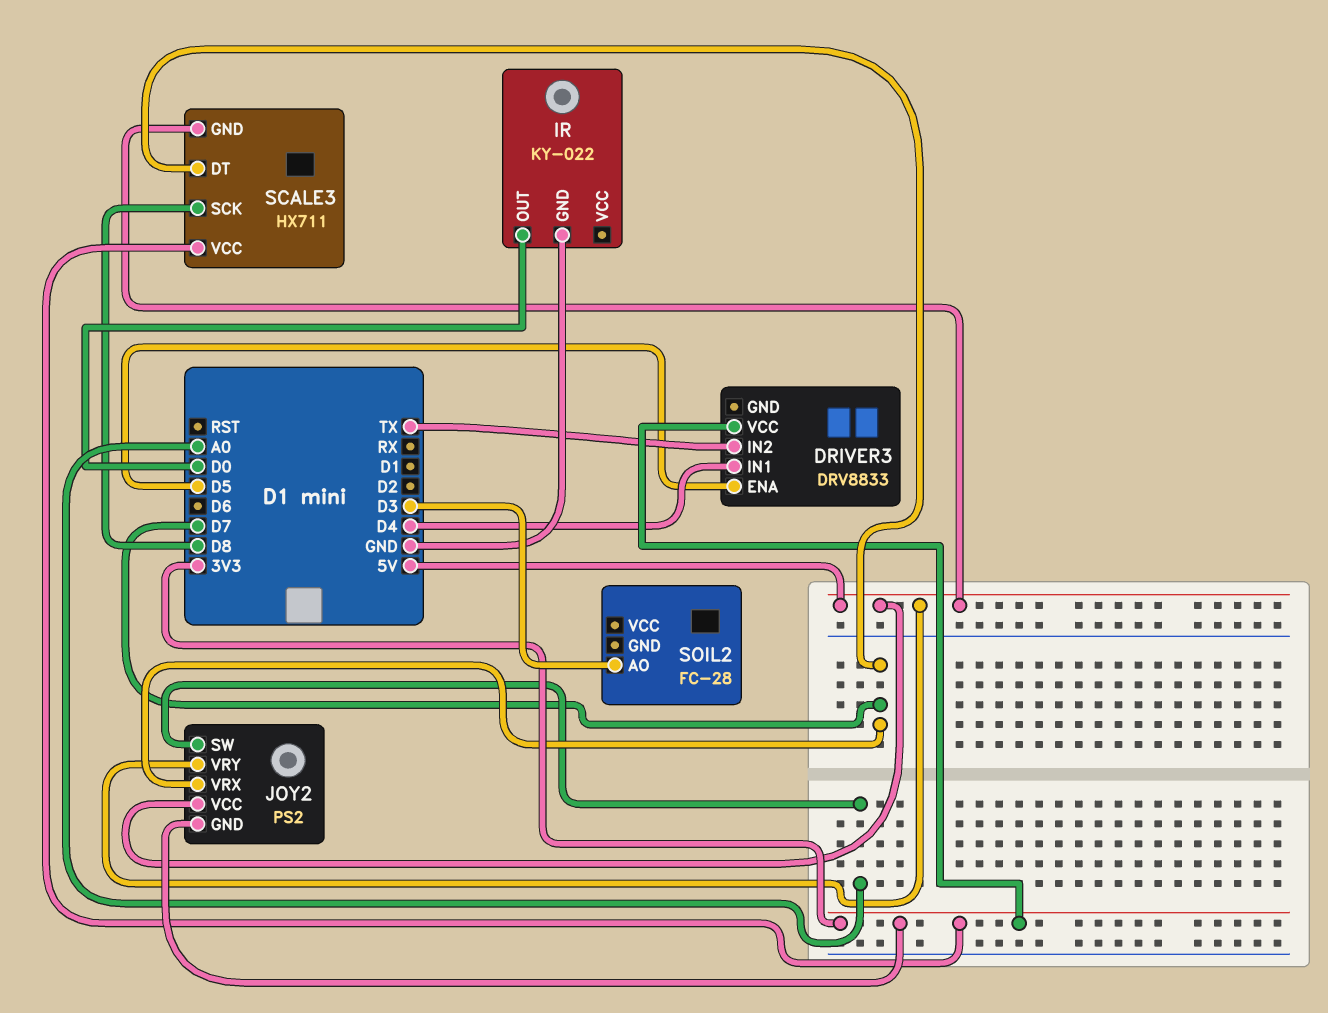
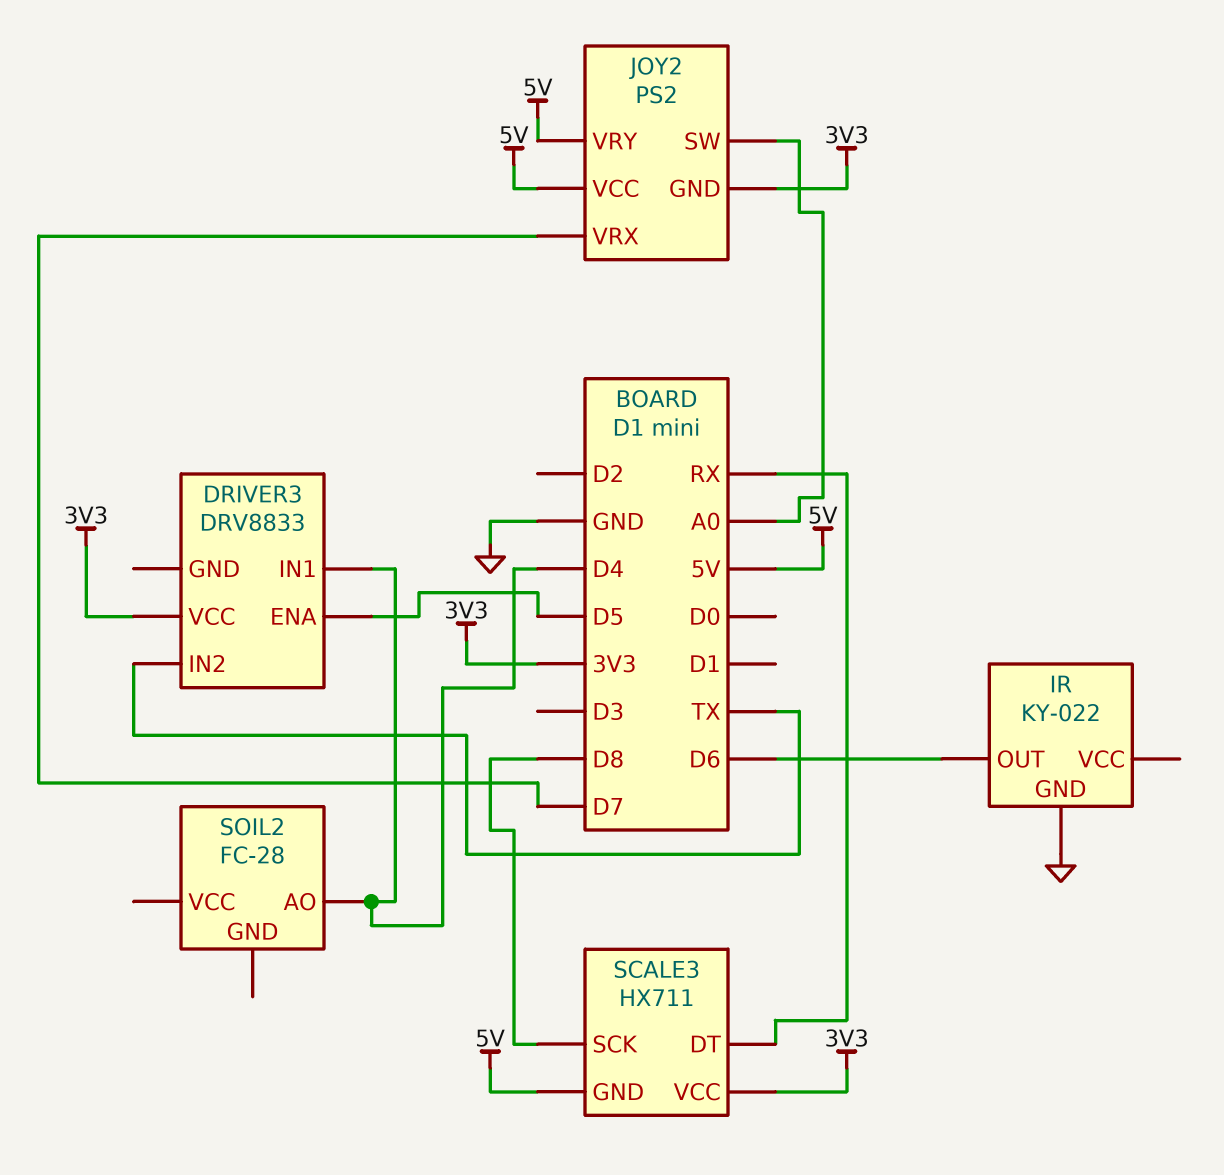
IR pin OUT: D0 -> D6
SCALE3 pin DT: D7 -> RX
SOIL2 pin AO: D3 -> D4

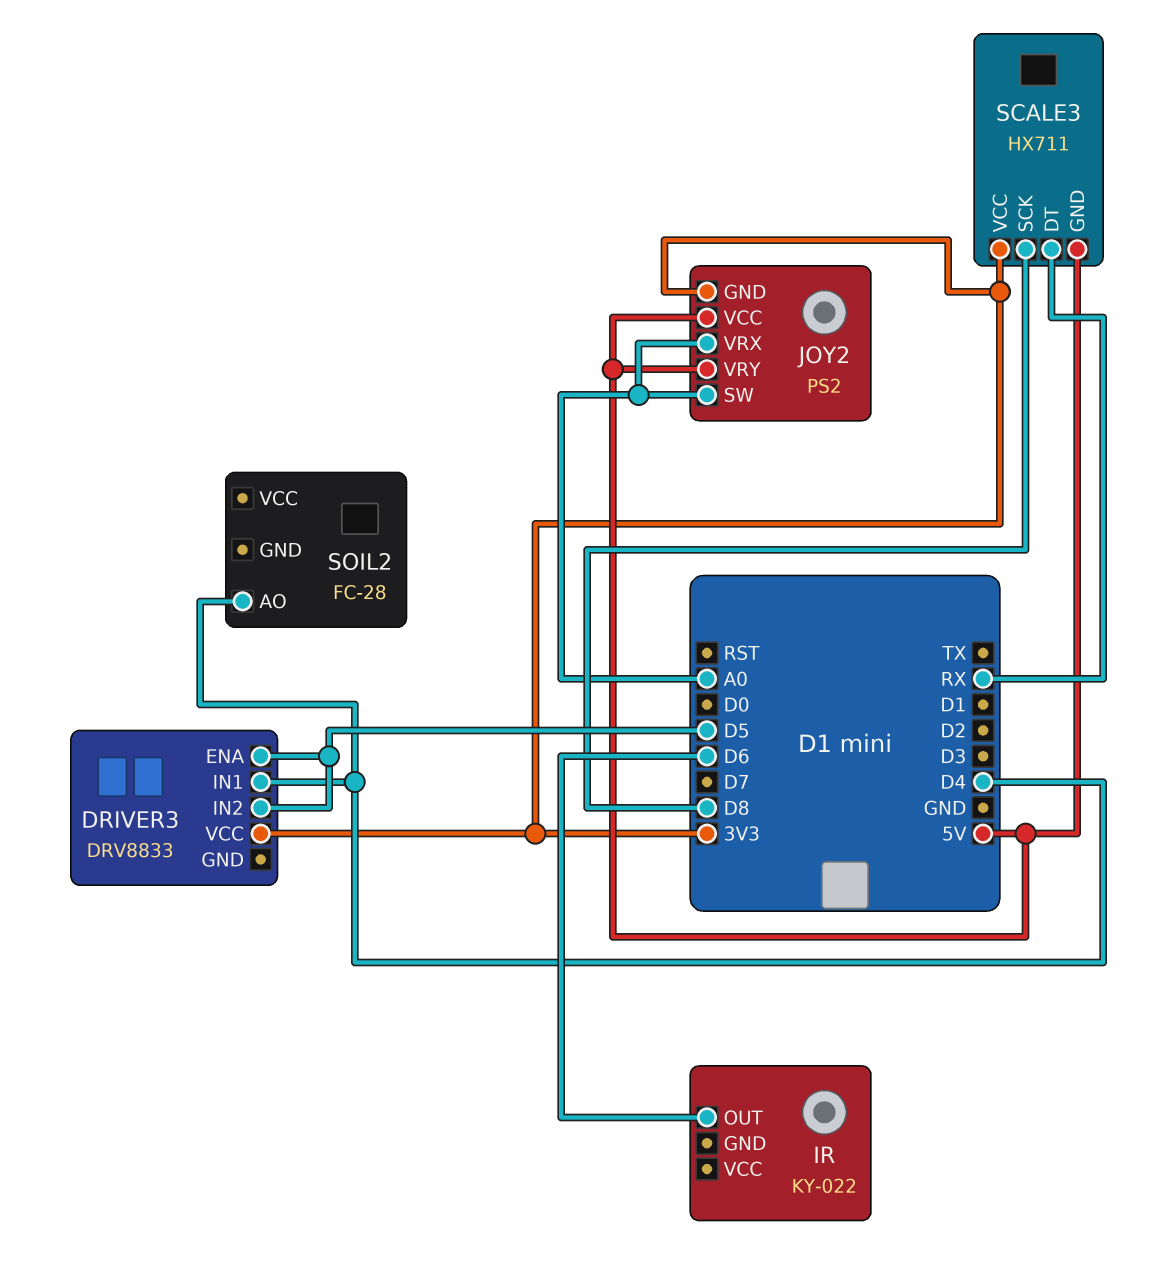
DRIVER3 pin IN2: TX -> D5
IR pin GND: GND -> none
JOY2 pin VRX: D7 -> A0

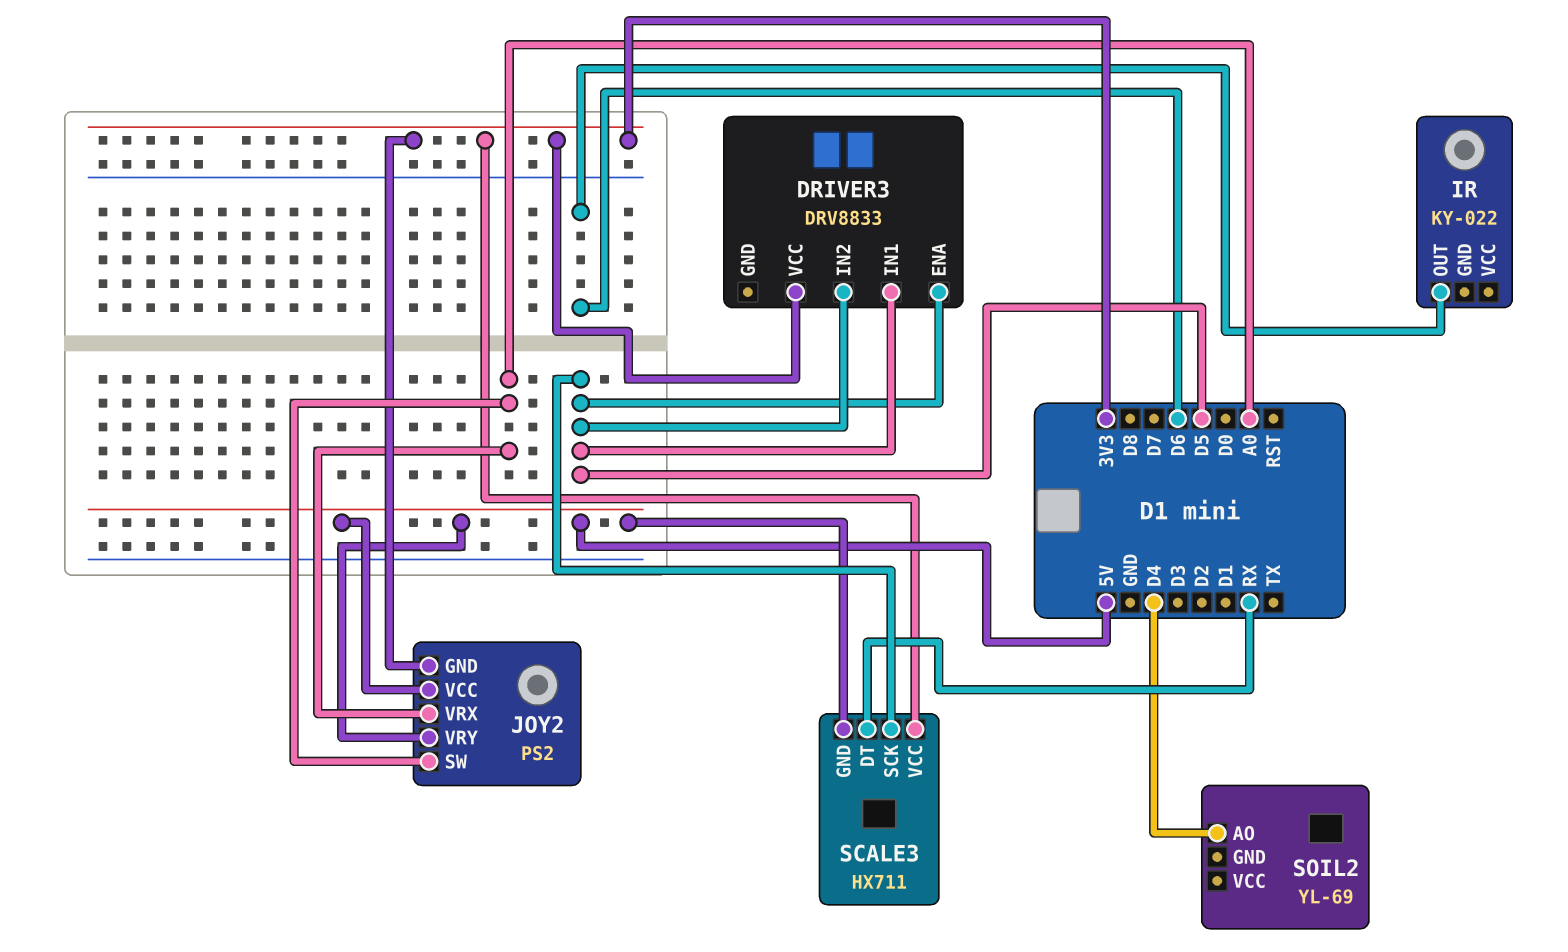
DRIVER3 pin IN1: D4 -> D5
SCALE3 pin SCK: D8 -> D5
SOIL2: FC-28 -> YL-69

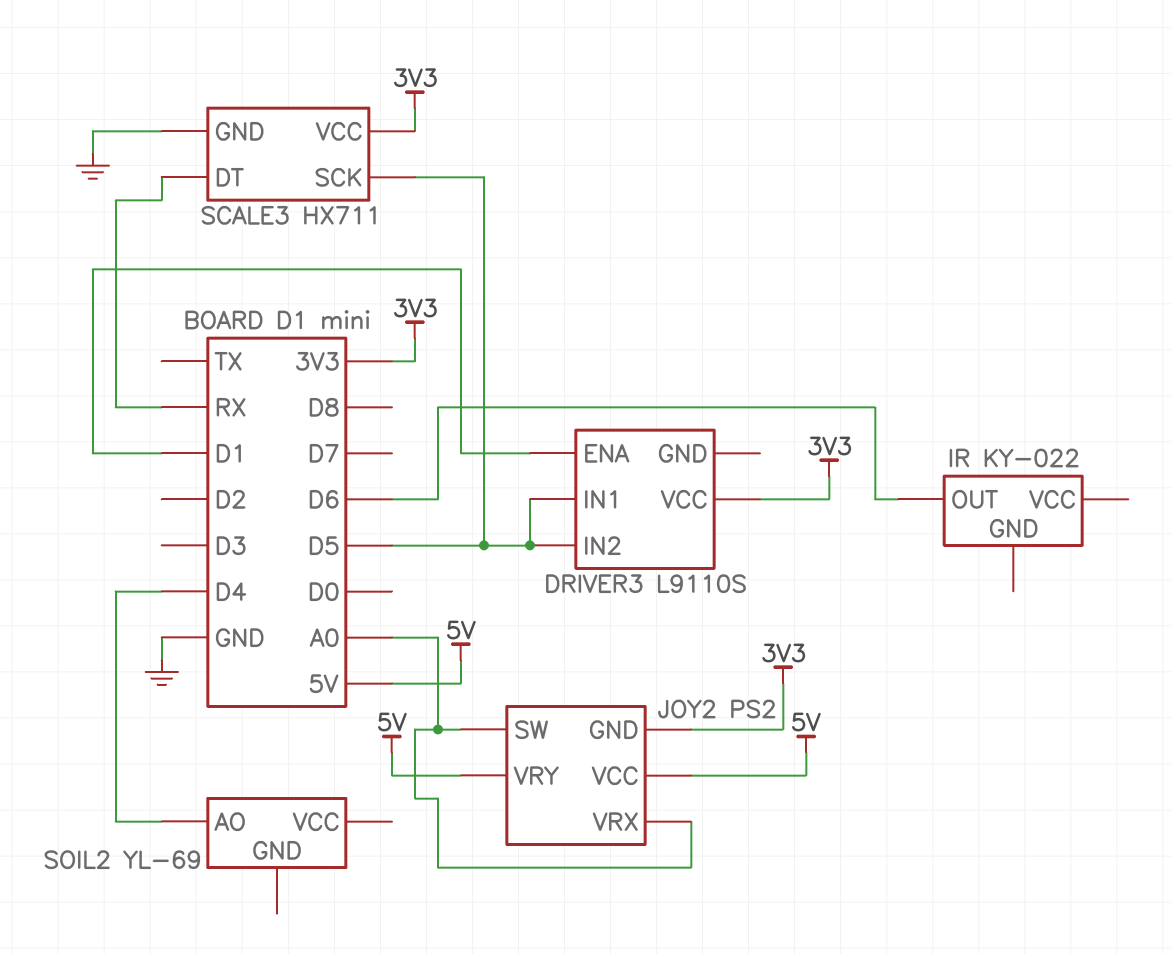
DRIVER3: DRV8833 -> L9110S
DRIVER3 pin ENA: D5 -> D1
SCALE3 pin GND: 5V -> GND

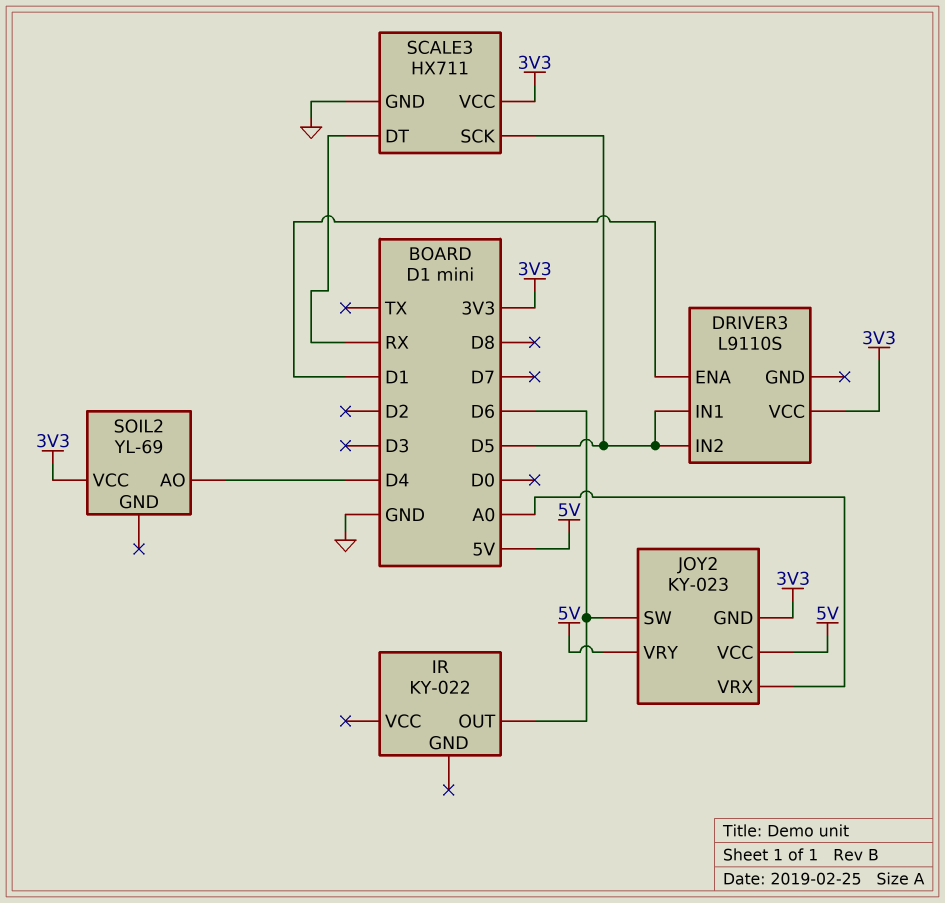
JOY2: PS2 -> KY-023
JOY2 pin SW: A0 -> D6
SOIL2 pin VCC: none -> 3V3

